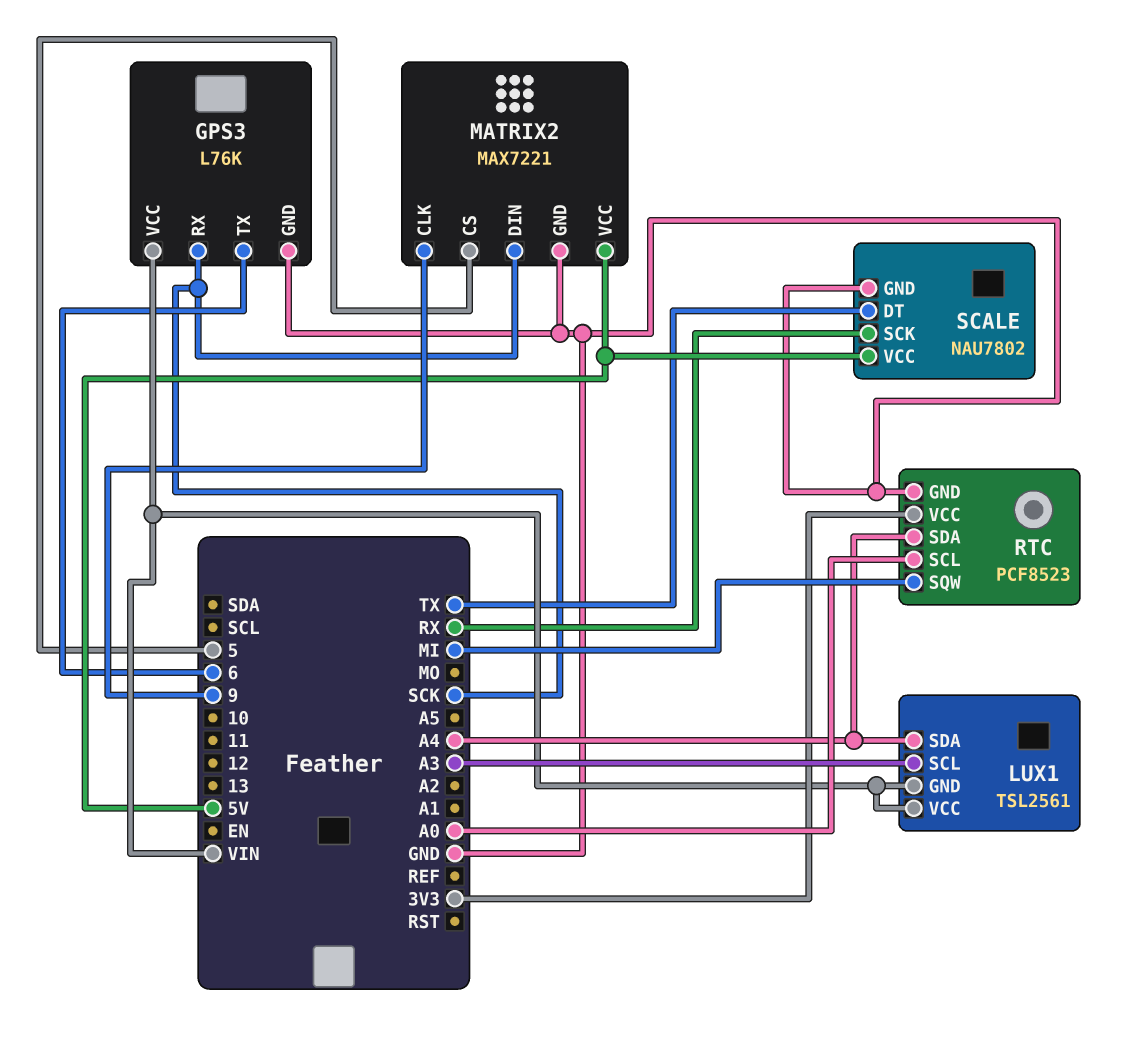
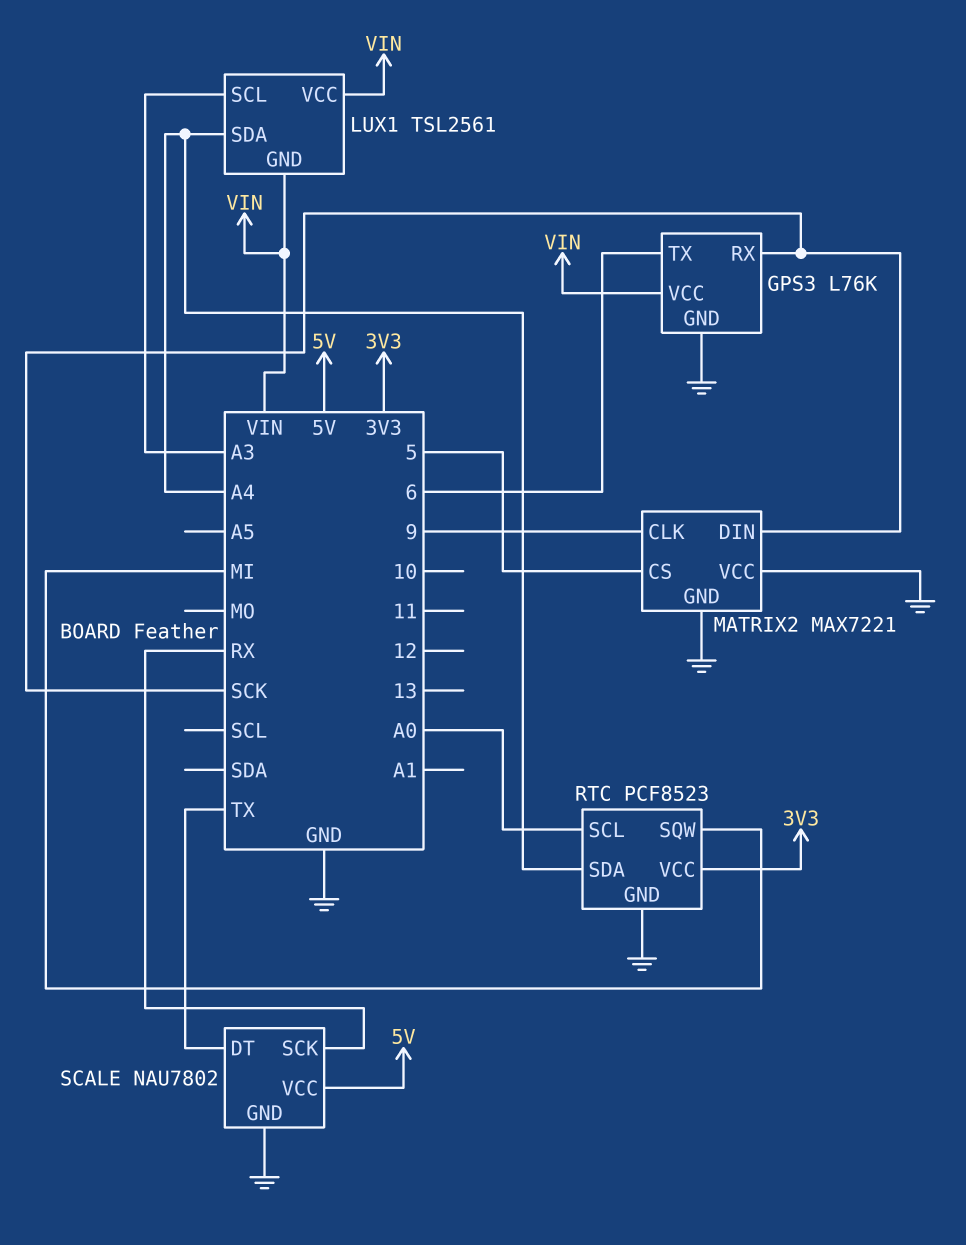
MATRIX2 pin VCC: 5V -> GND

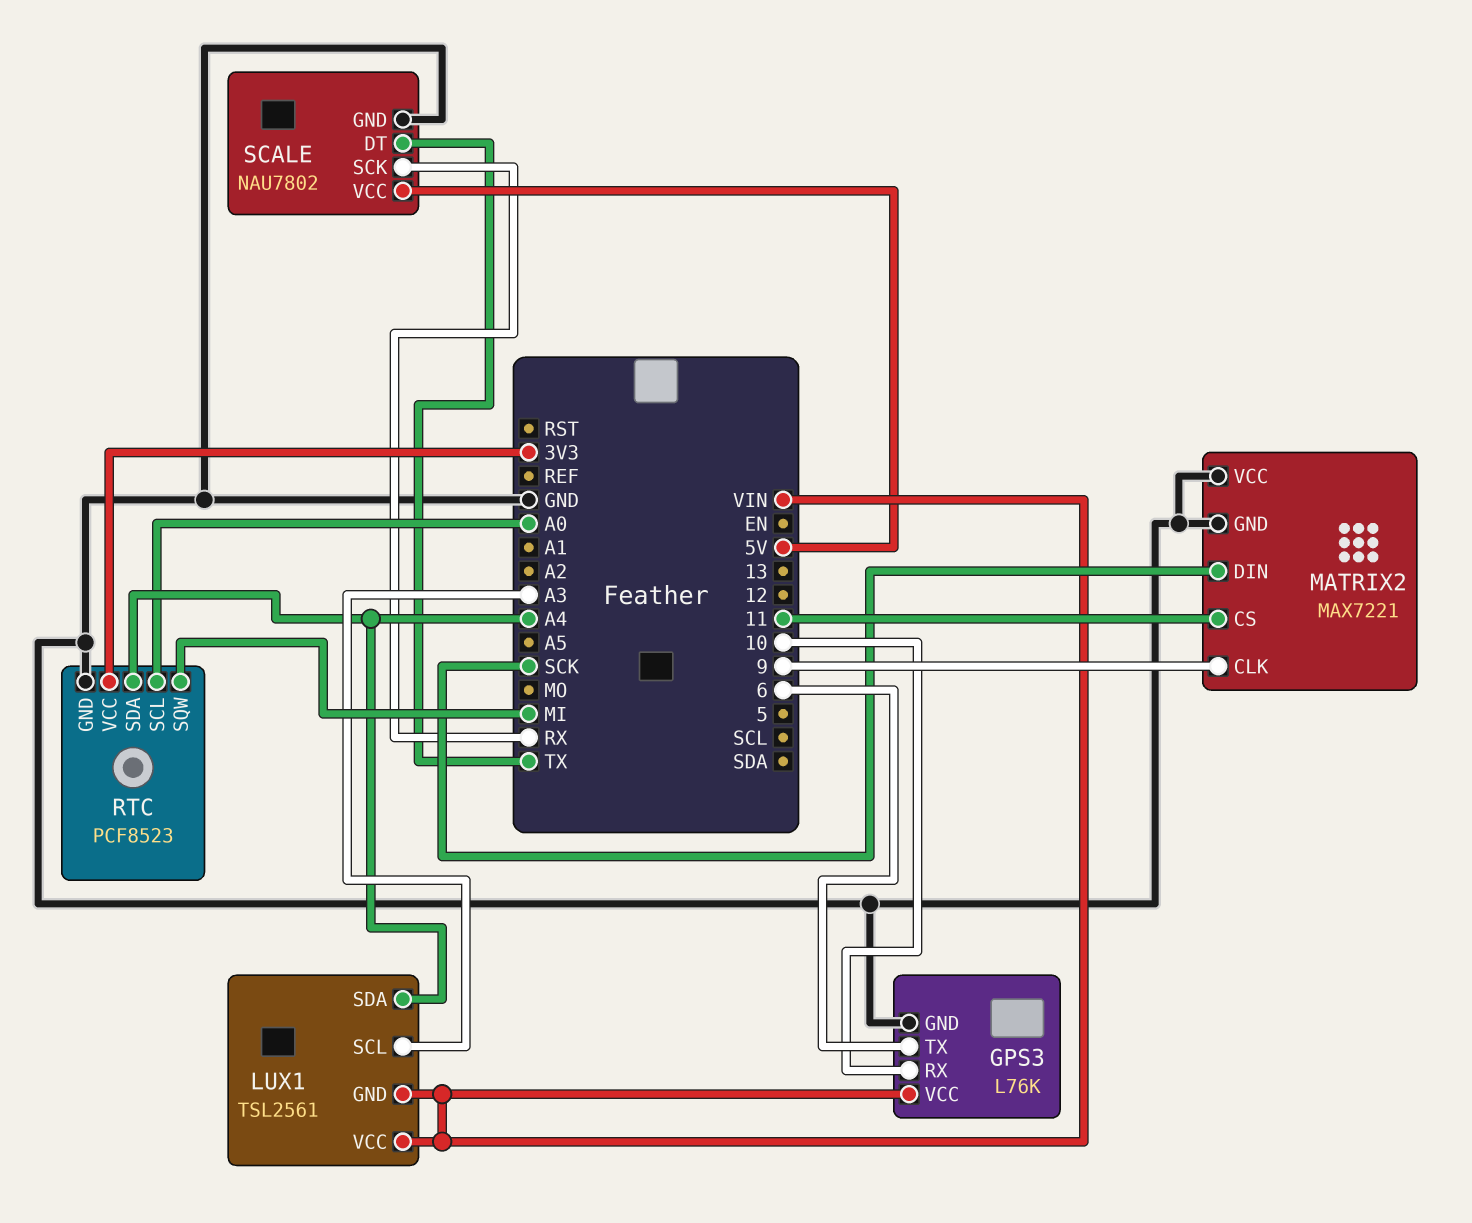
GPS3 pin RX: SCK -> 10
MATRIX2 pin CS: 5 -> 11

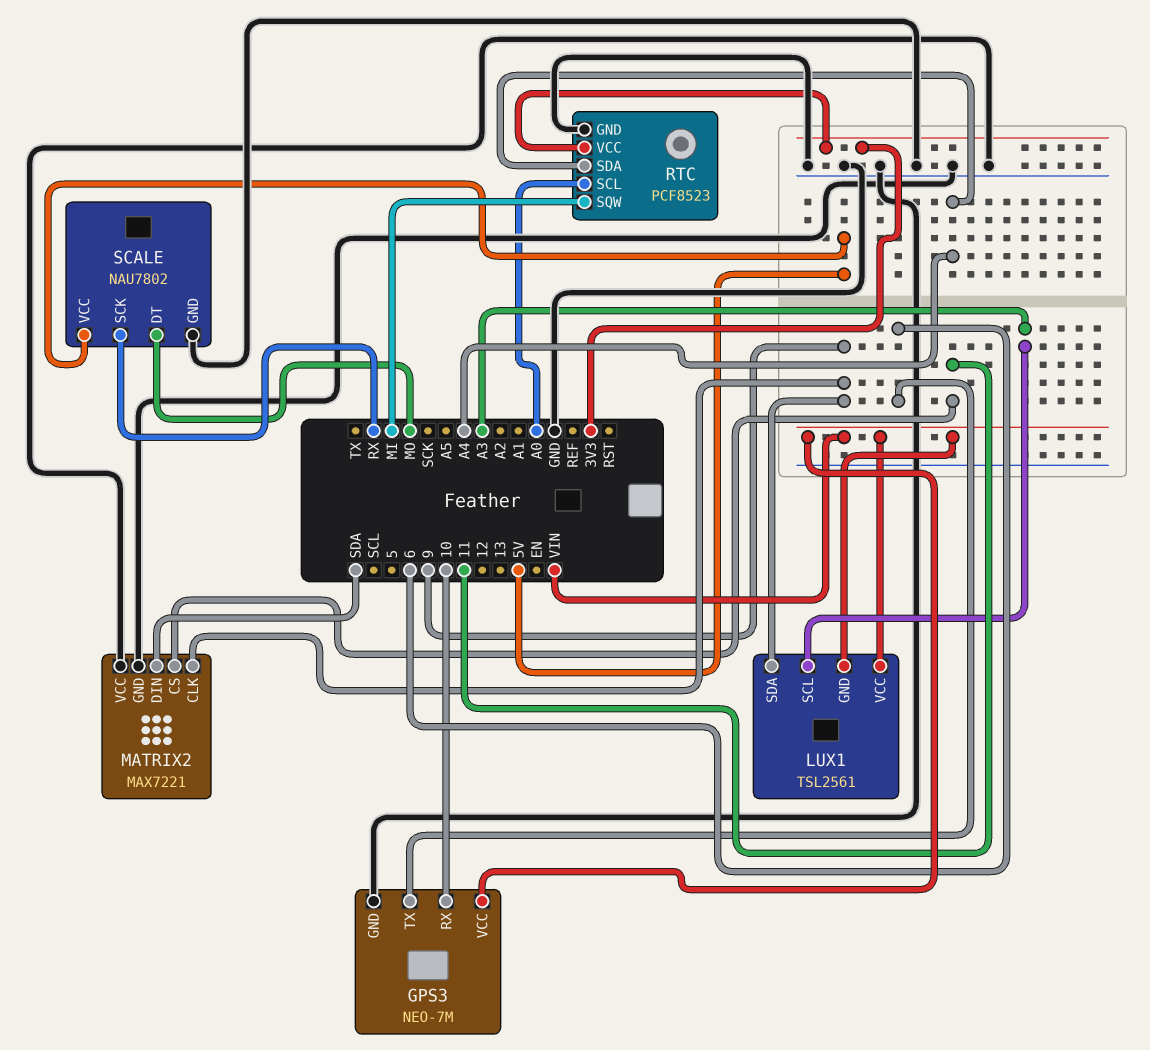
GPS3: L76K -> NEO-7M
LUX1 pin SDA: A4 -> 9
MATRIX2 pin DIN: SCK -> SDA
SCALE pin DT: TX -> MO

